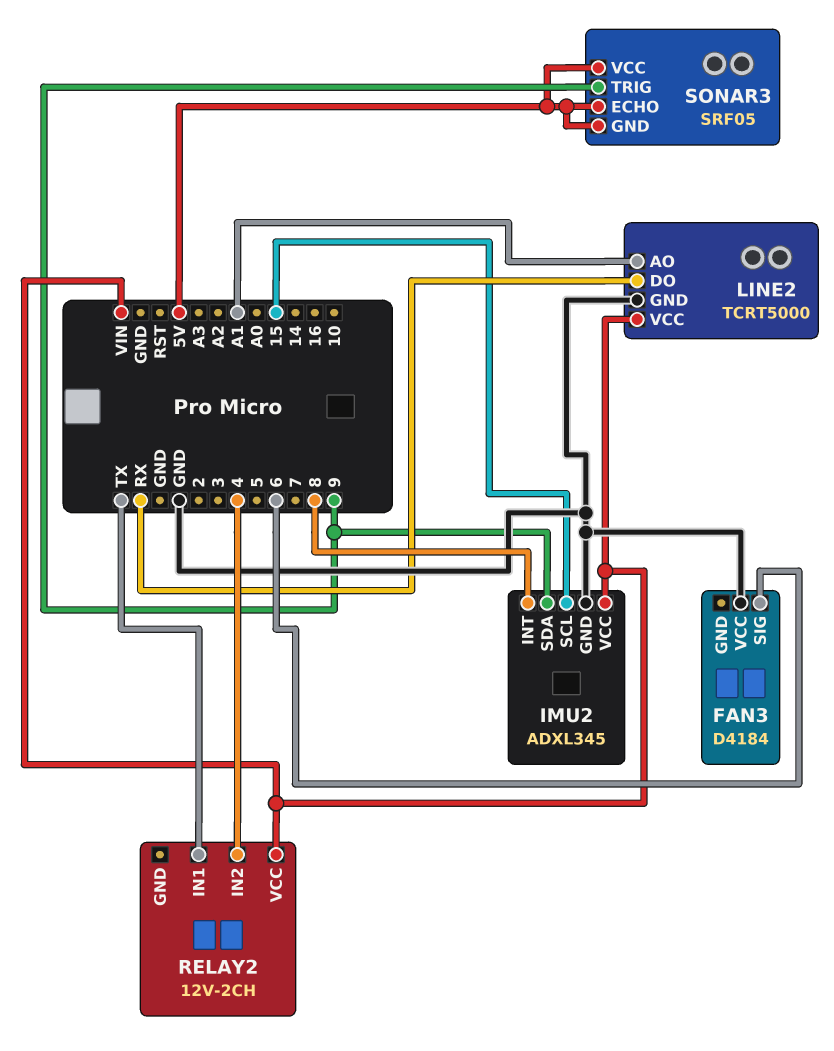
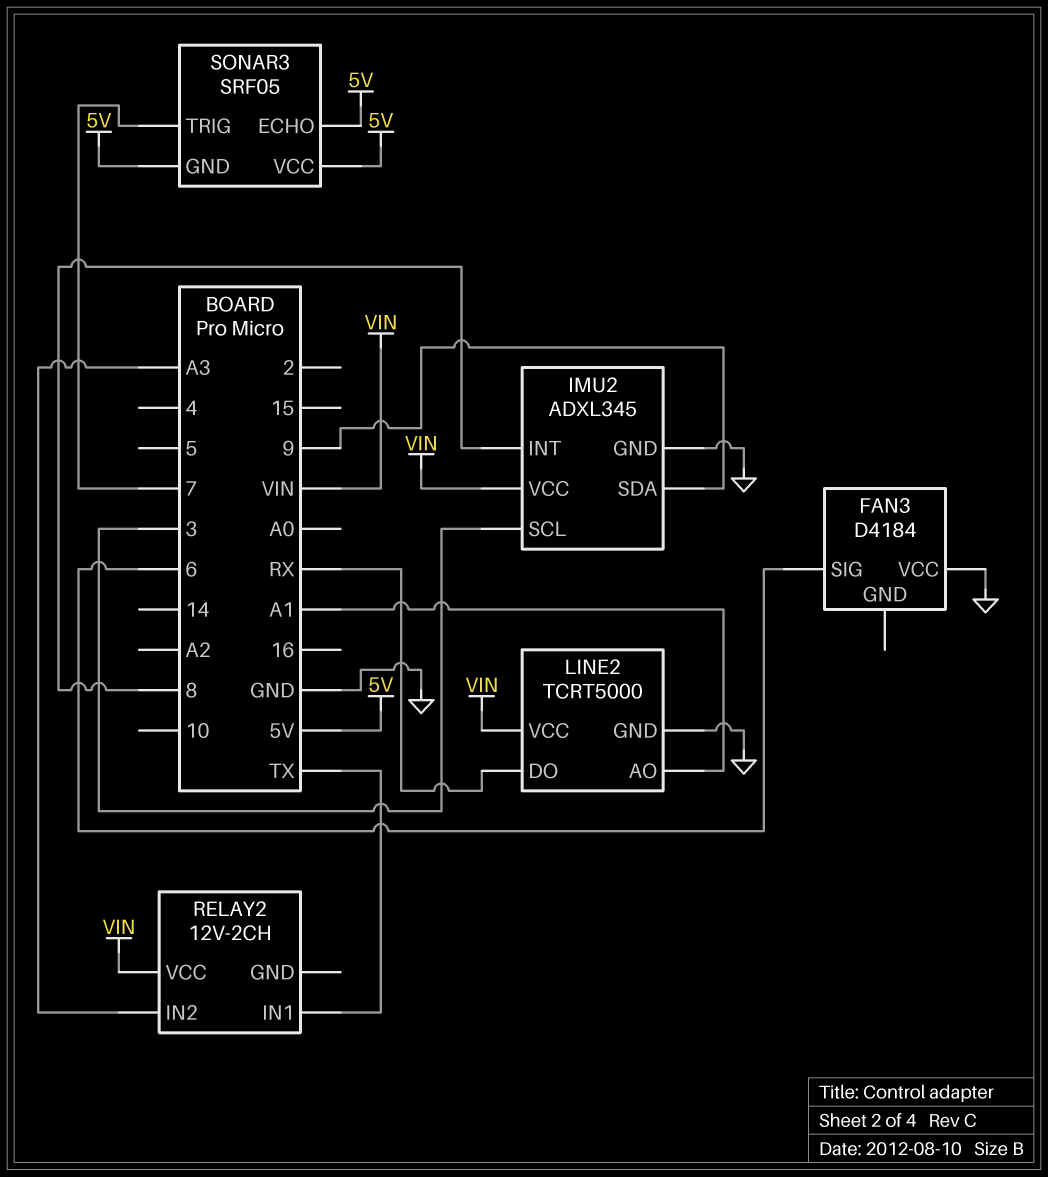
IMU2 pin SCL: 15 -> 3
RELAY2 pin IN2: 4 -> A3
SONAR3 pin TRIG: 9 -> 7

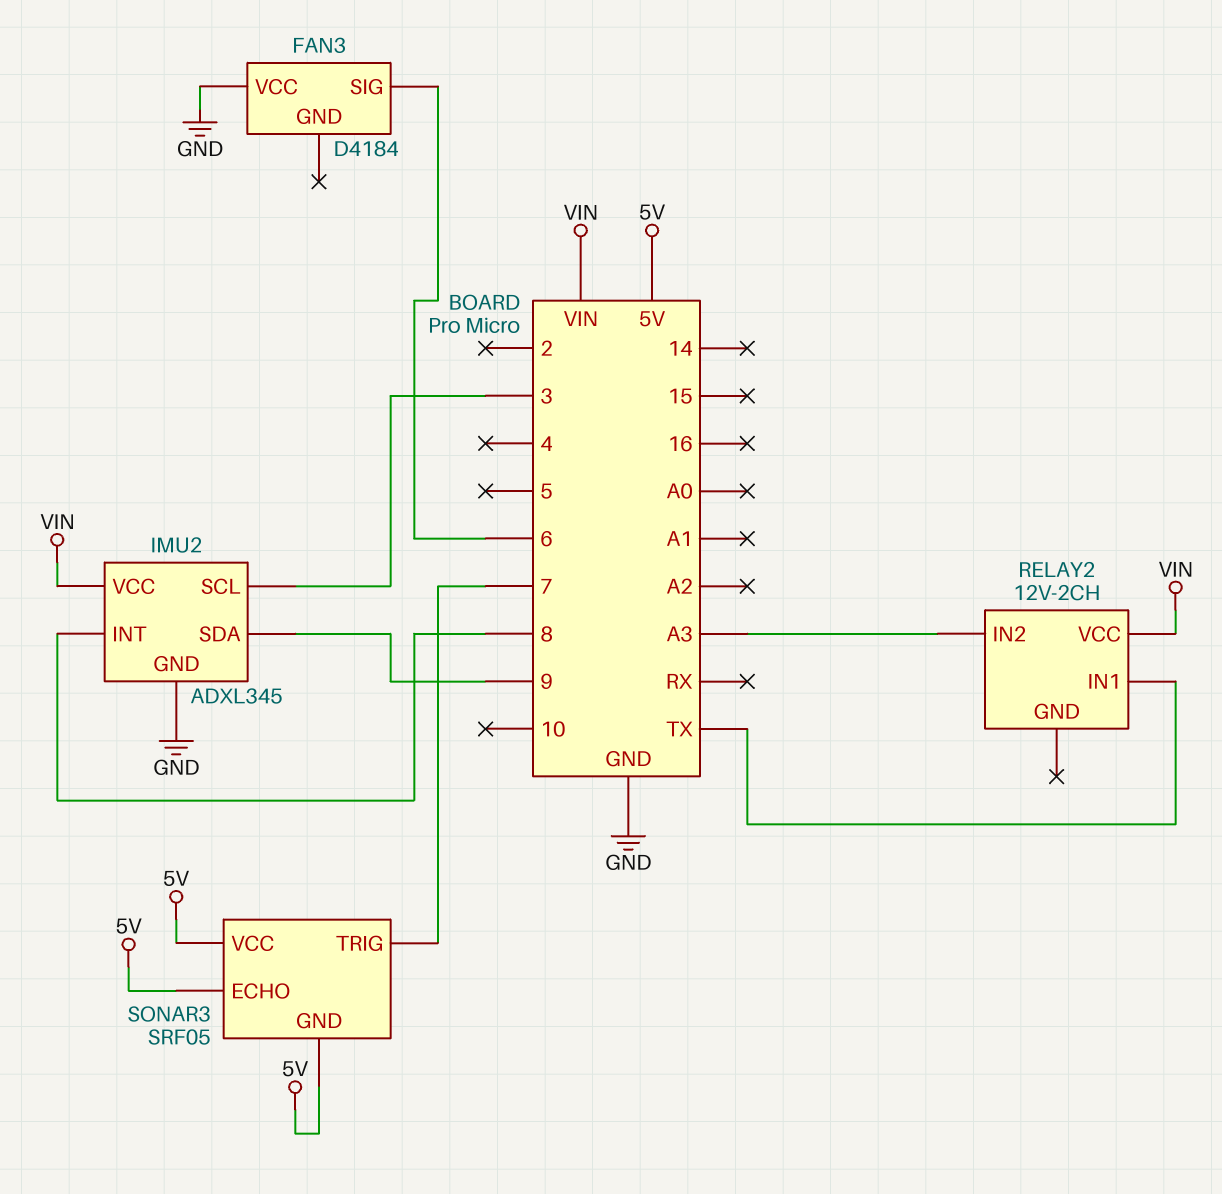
LINE2: TCRT5000 -> none
LINE2 pin AO: A1 -> none
LINE2 pin DO: RX -> none
LINE2 pin GND: GND -> none
LINE2 pin VCC: VIN -> none

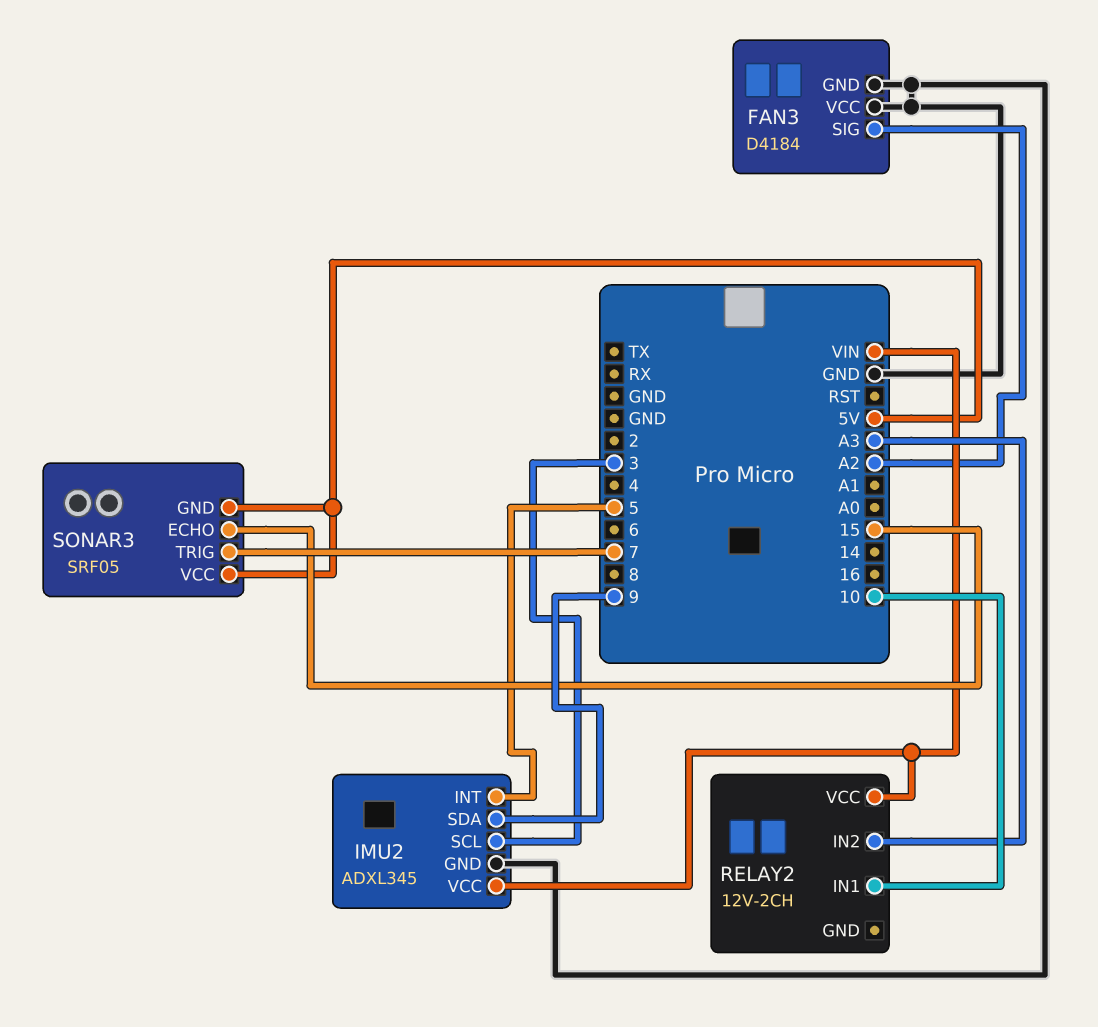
FAN3 pin GND: none -> GND
FAN3 pin SIG: 6 -> A2
IMU2 pin INT: 8 -> 5
RELAY2 pin IN1: TX -> 10
SONAR3 pin ECHO: 5V -> 15

